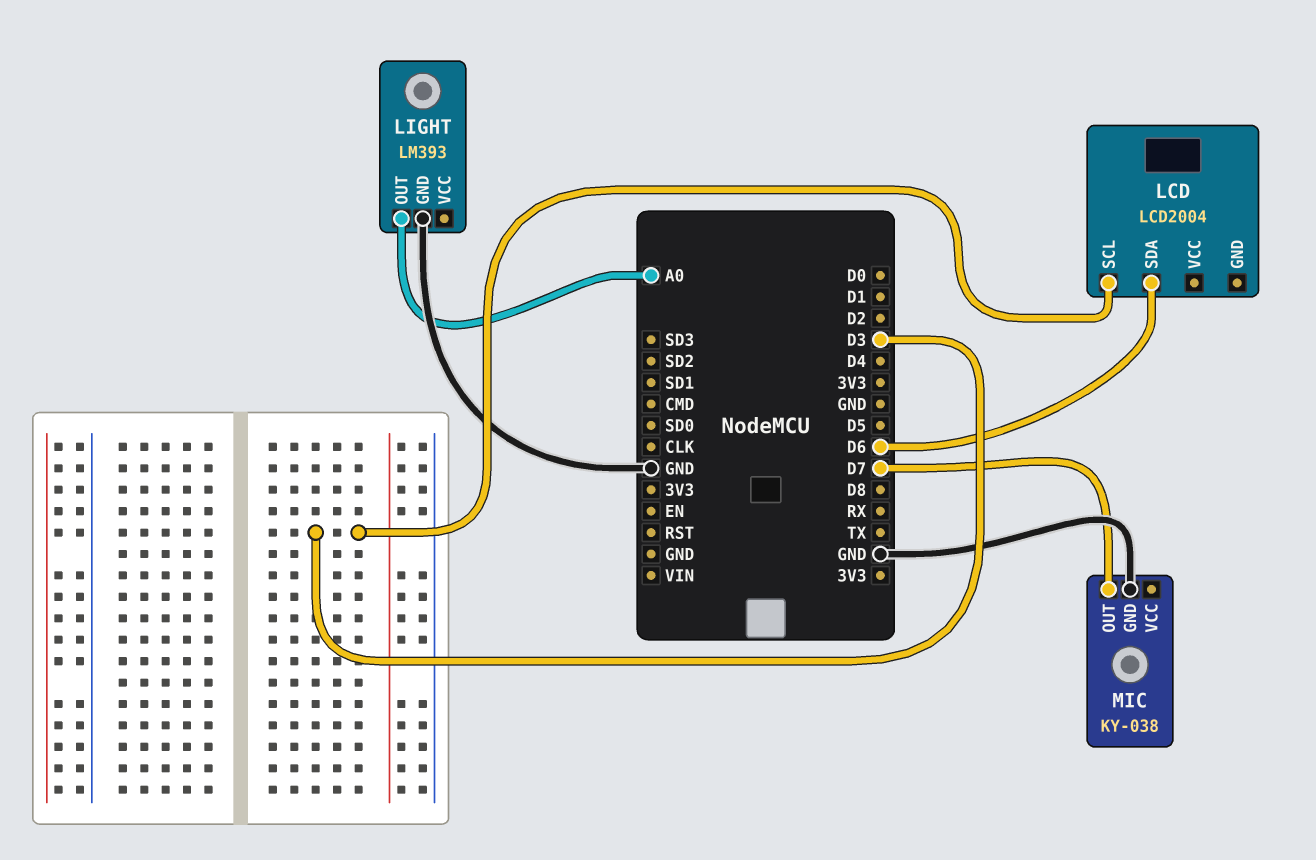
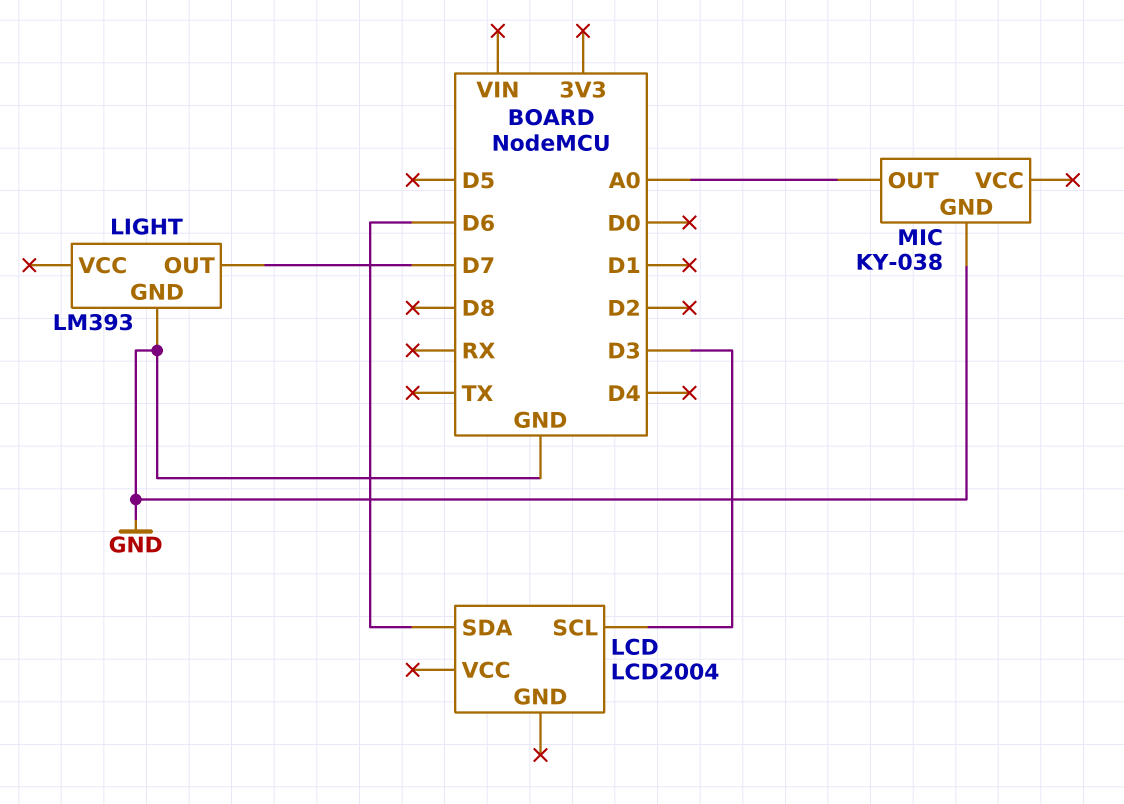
LIGHT pin OUT: A0 -> D7
MIC pin OUT: D7 -> A0

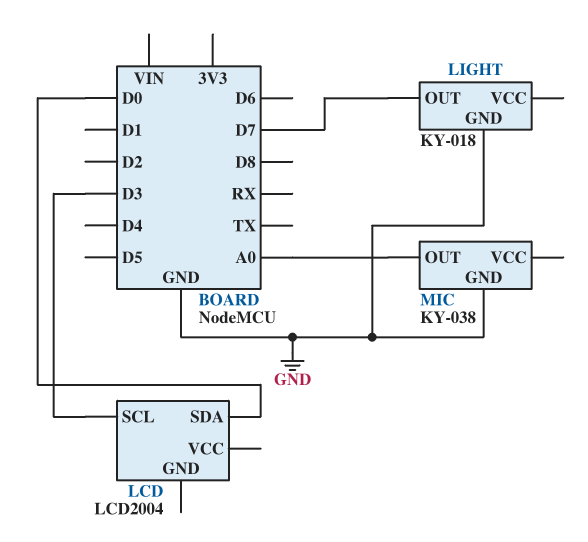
LCD pin SDA: D6 -> D0
LIGHT: LM393 -> KY-018

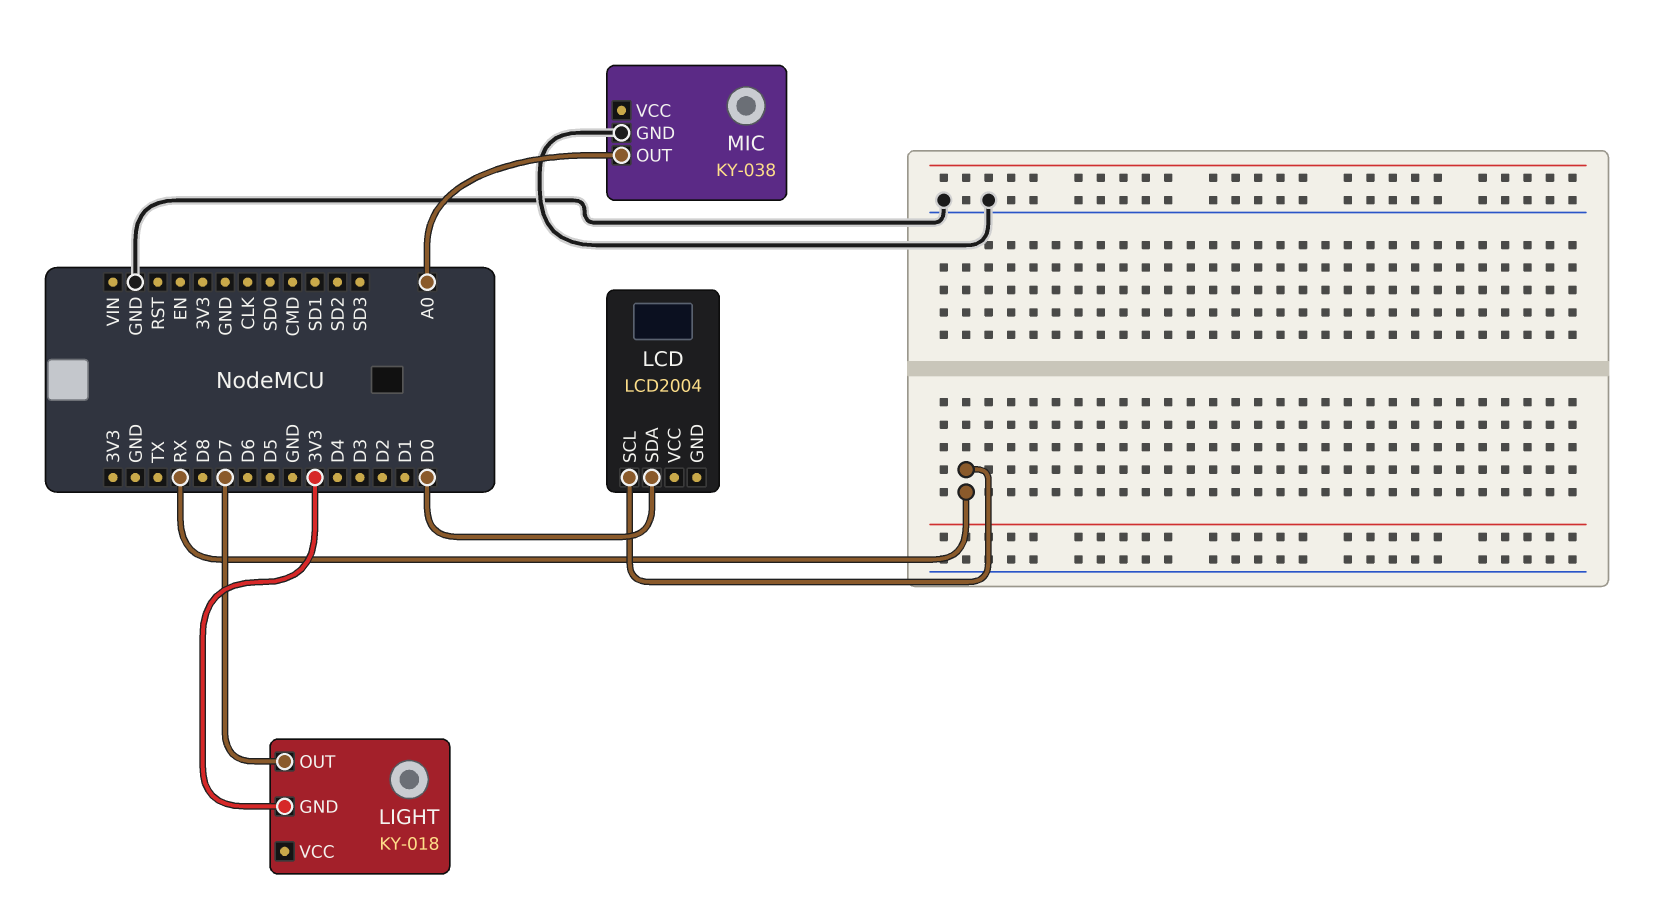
LCD pin SCL: D3 -> RX
LIGHT pin GND: GND -> 3V3

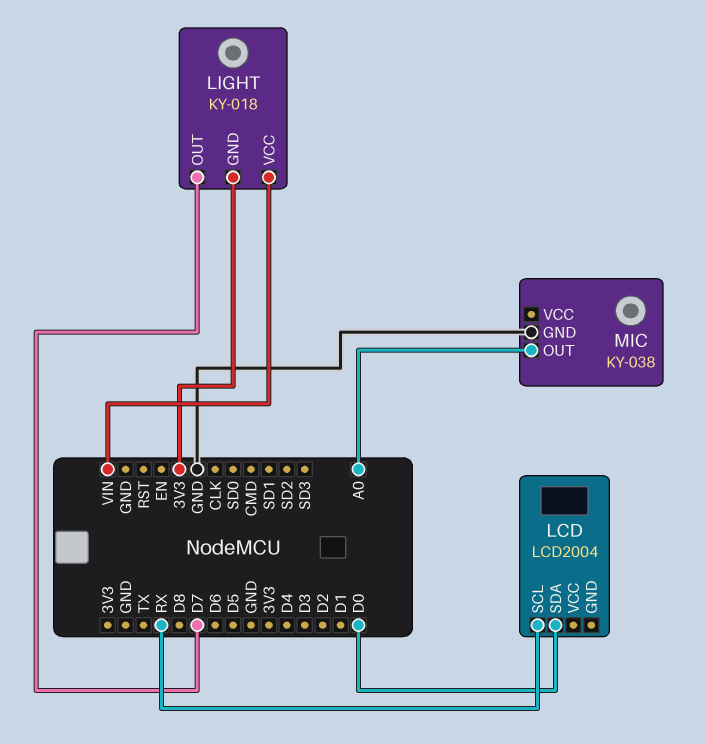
LIGHT pin VCC: none -> VIN

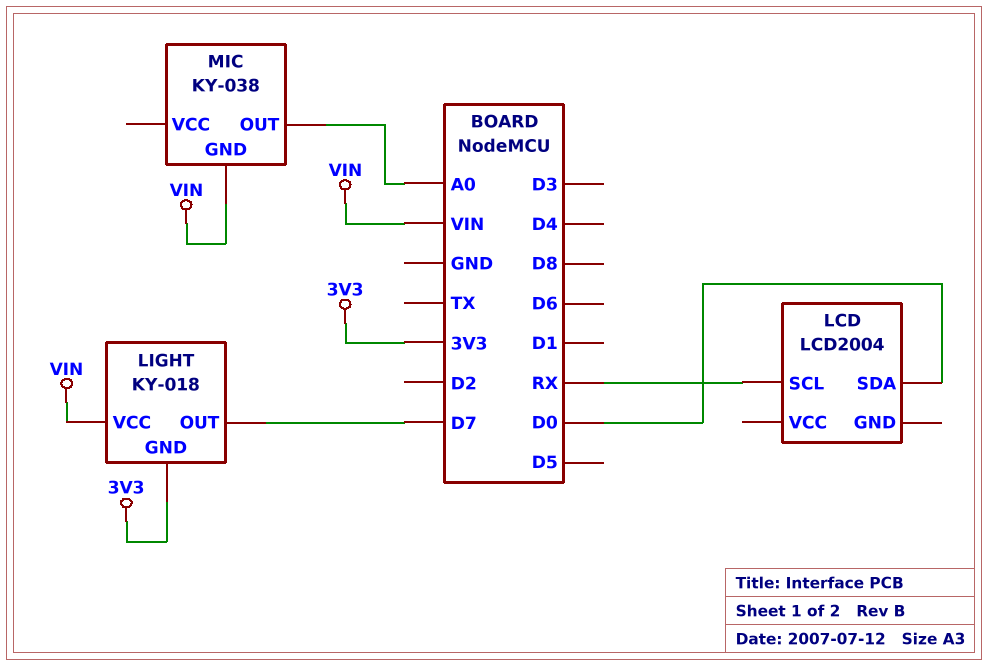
MIC pin GND: GND -> VIN

